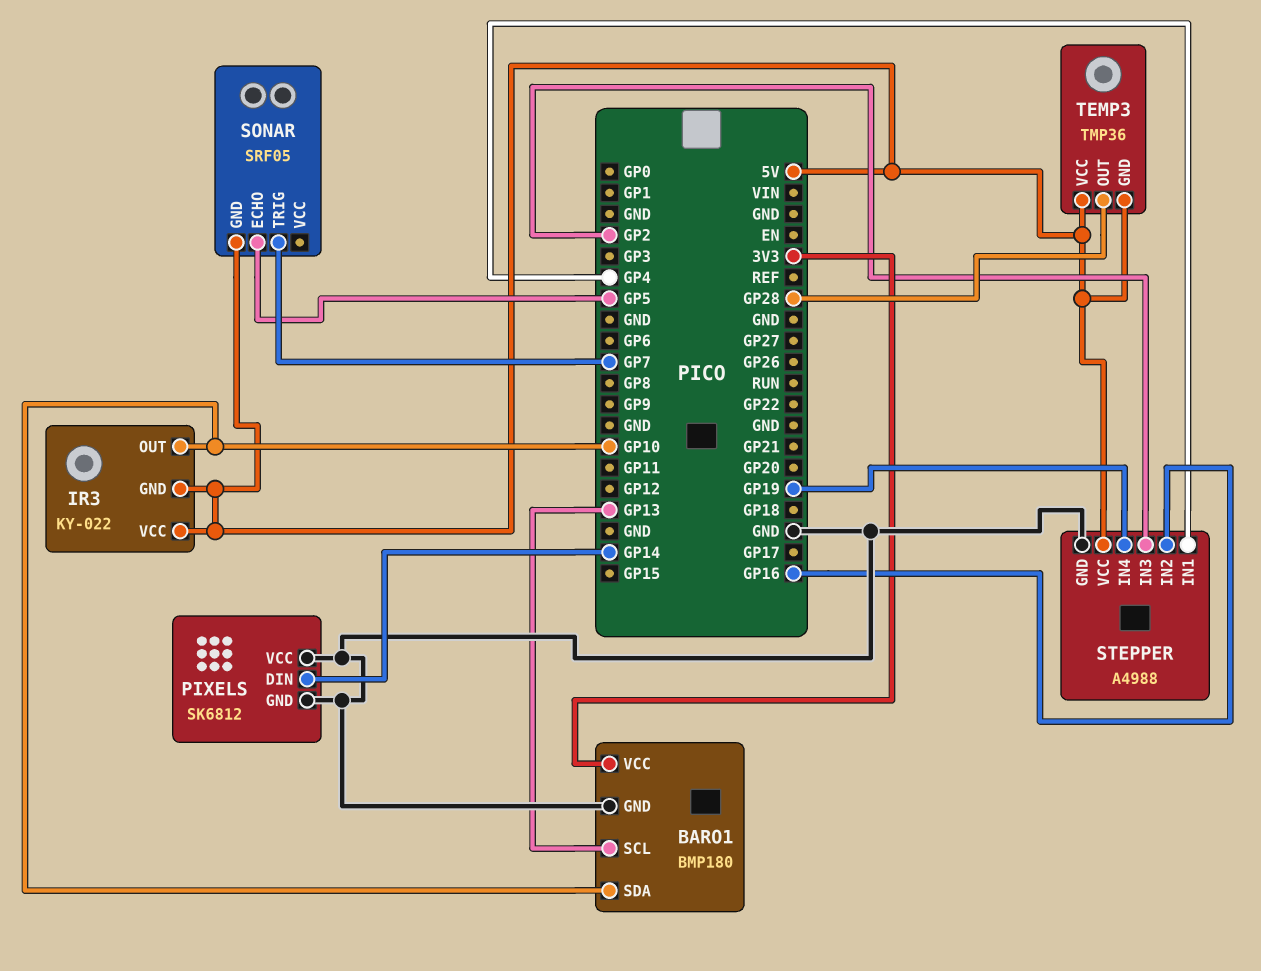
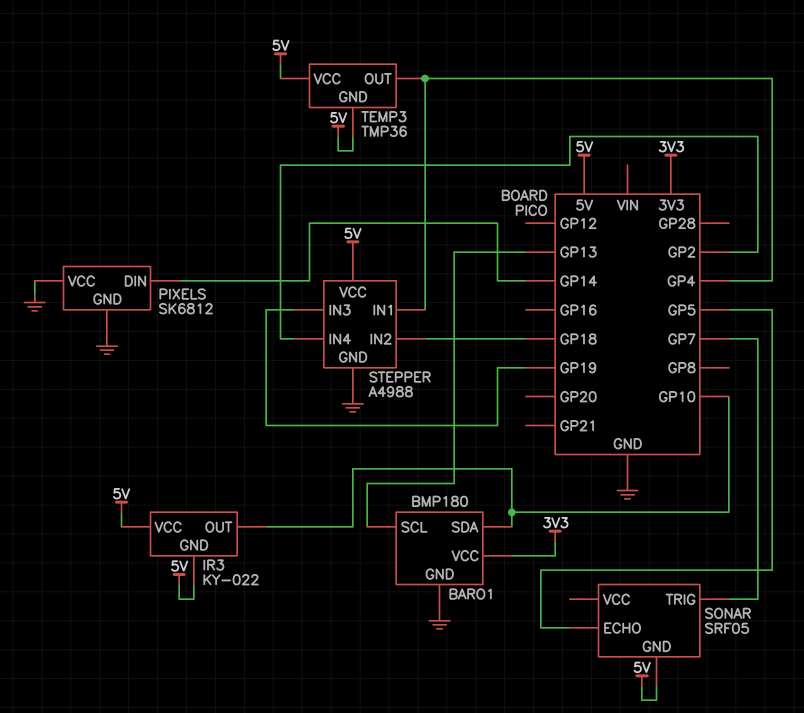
STEPPER pin IN2: GP16 -> GP18
STEPPER pin IN3: GP2 -> GP19
STEPPER pin IN4: GP19 -> GP2
TEMP3 pin OUT: GP28 -> GP4

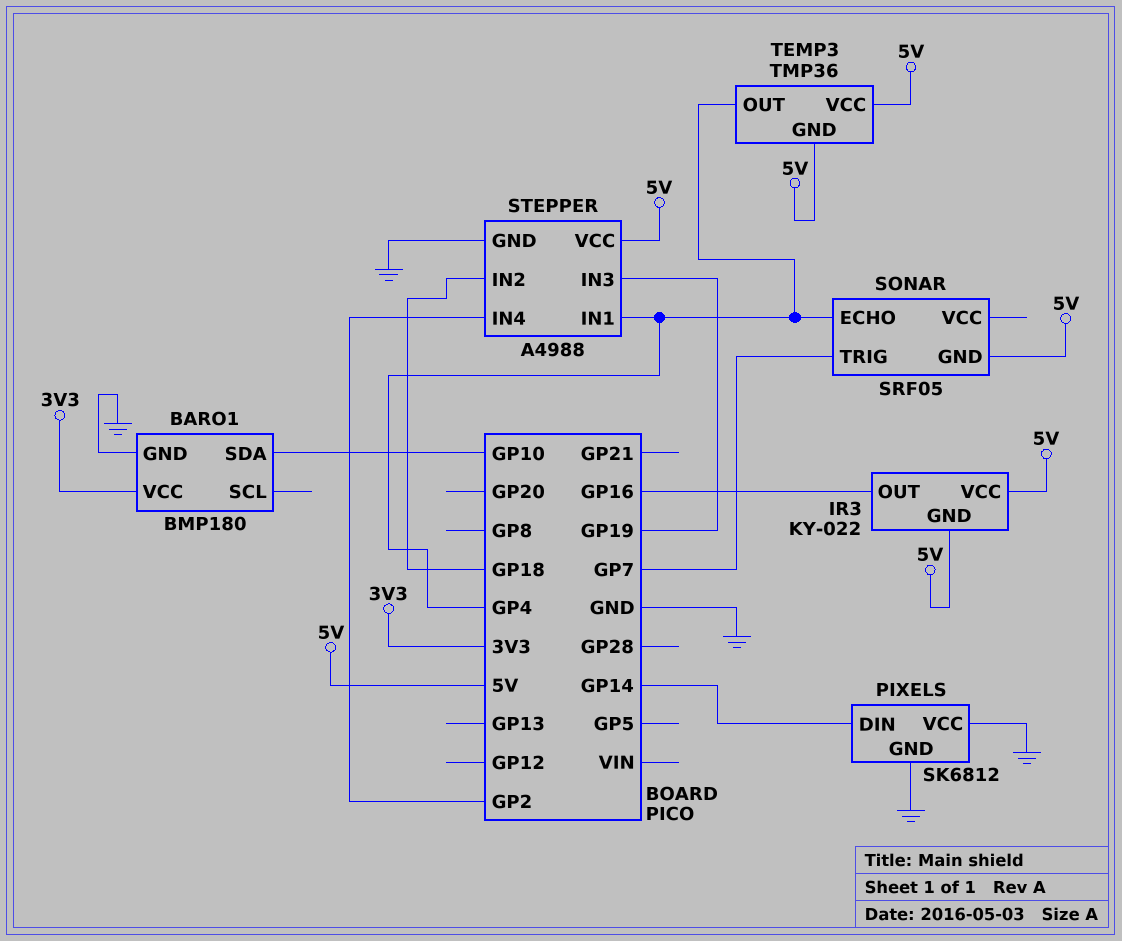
BARO1 pin SCL: GP13 -> none
IR3 pin OUT: GP10 -> GP16
SONAR pin ECHO: GP5 -> GP4

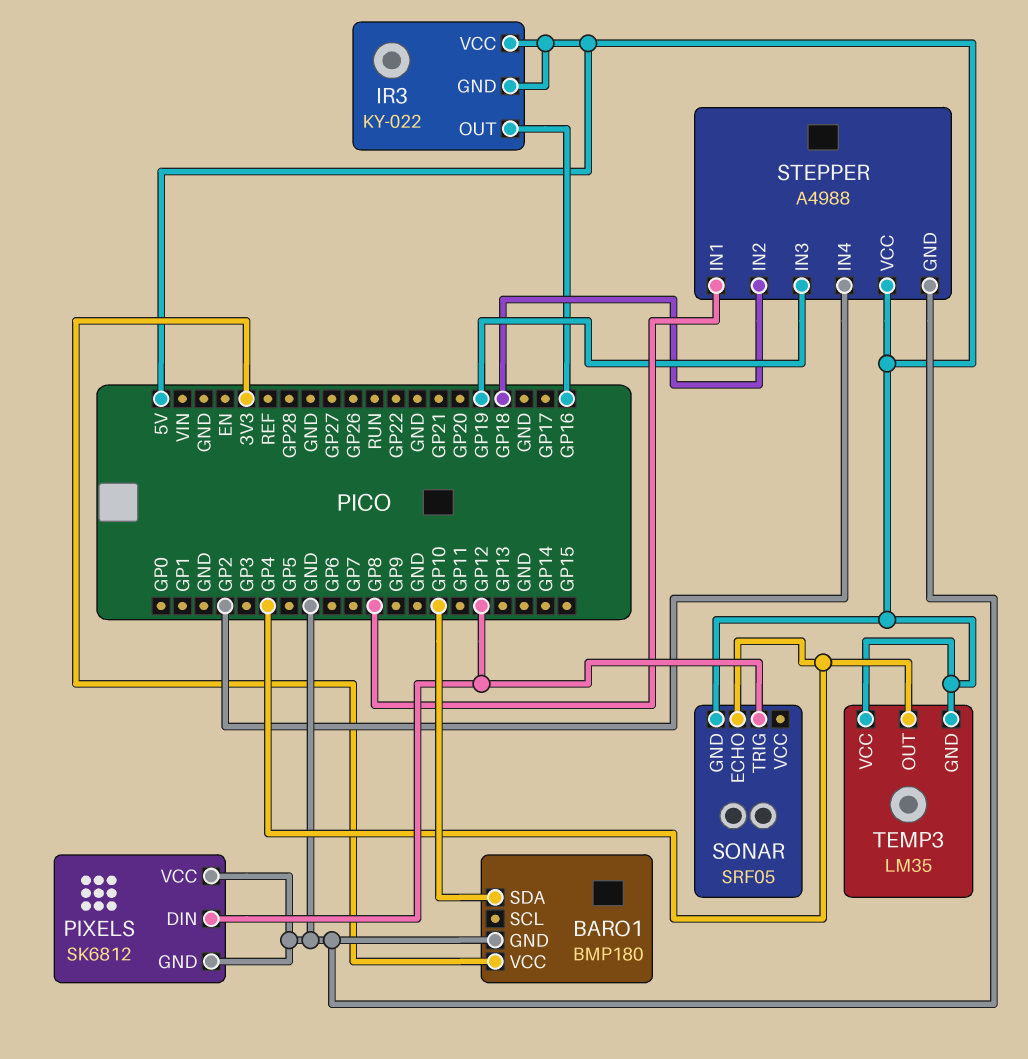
PIXELS pin DIN: GP14 -> GP12
SONAR pin TRIG: GP7 -> GP12
STEPPER pin IN1: GP4 -> GP8
TEMP3: TMP36 -> LM35

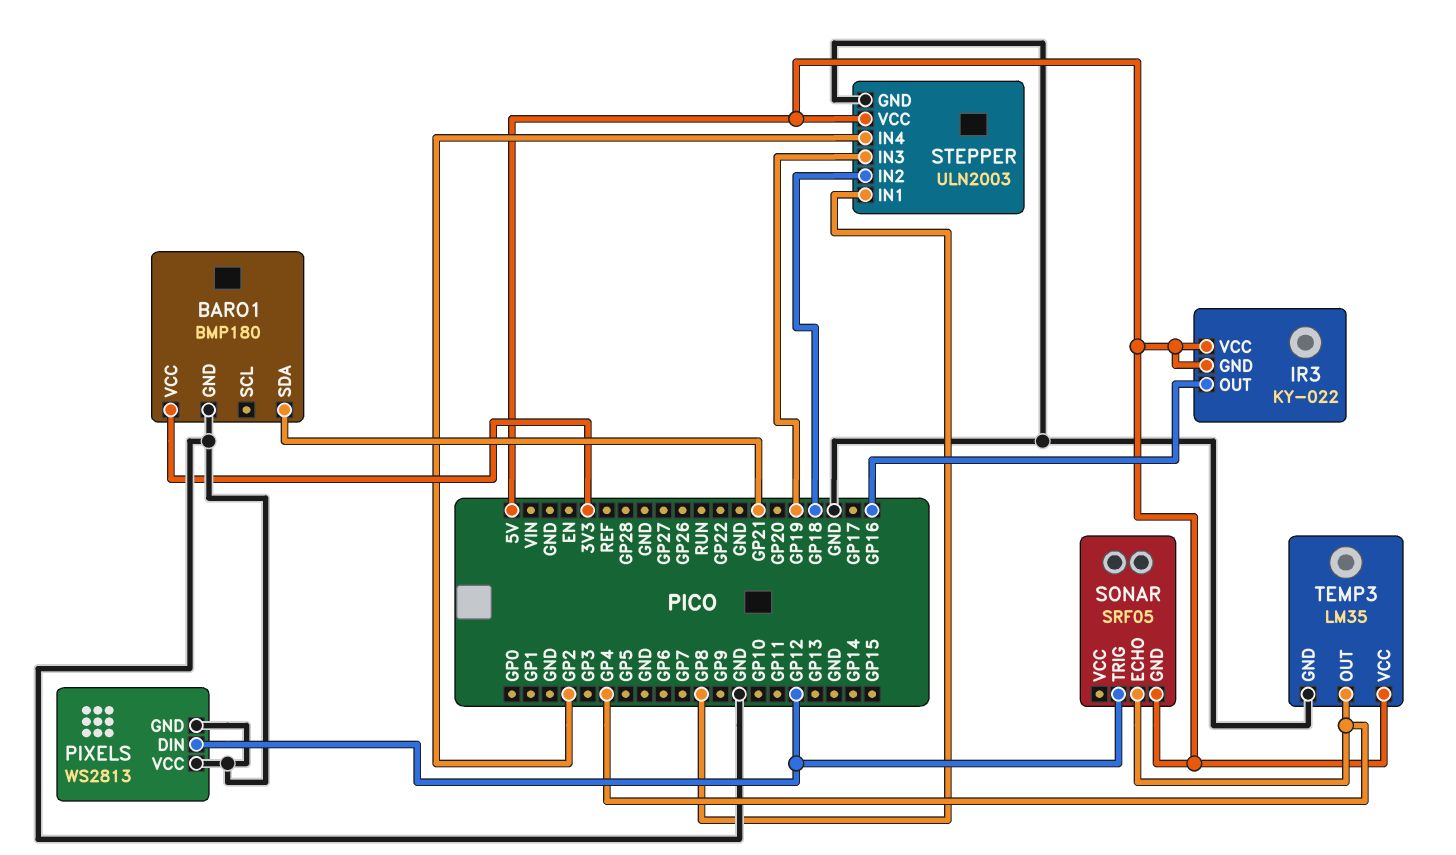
BARO1 pin SDA: GP10 -> GP21
PIXELS: SK6812 -> WS2813
STEPPER: A4988 -> ULN2003
TEMP3 pin GND: 5V -> GND

